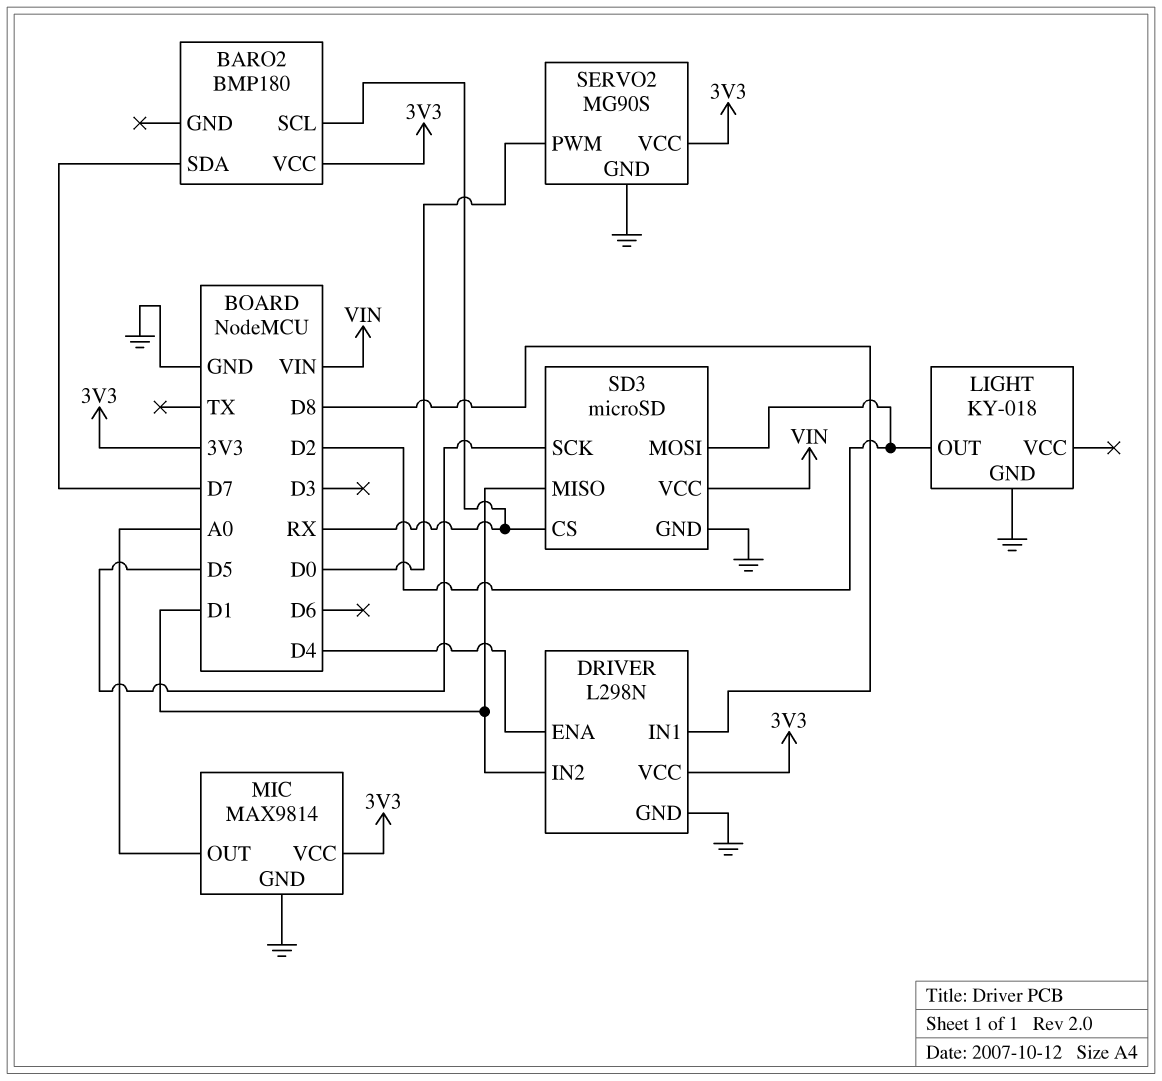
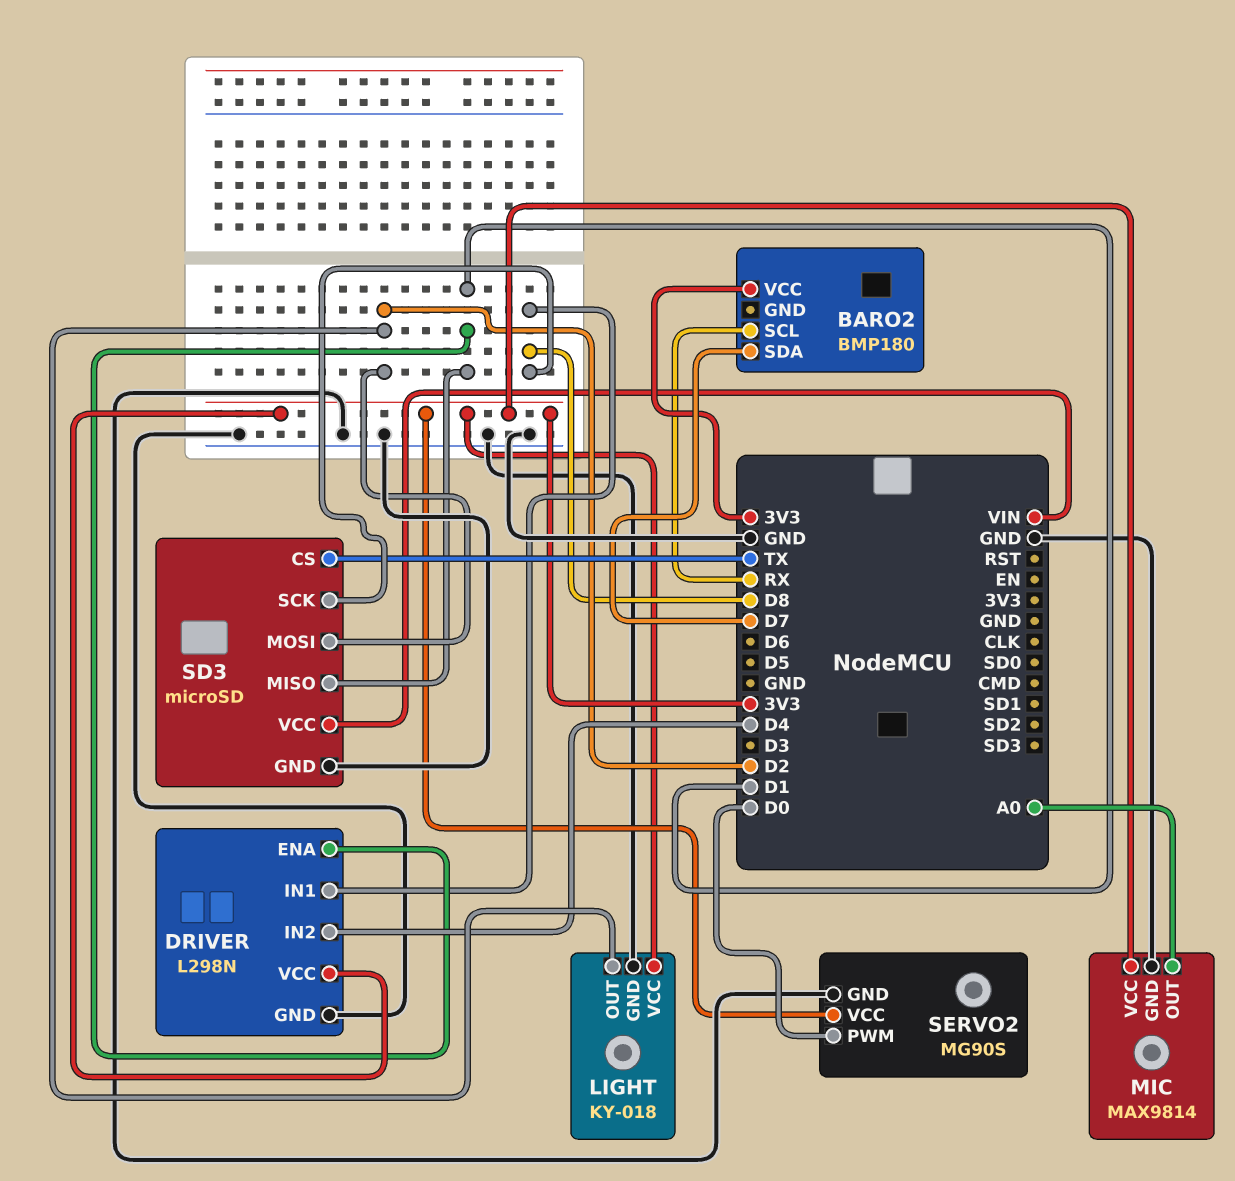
DRIVER pin ENA: D4 -> D1
DRIVER pin IN2: D1 -> D4
LIGHT pin VCC: none -> 3V3
SD3 pin CS: RX -> TX
SD3 pin SCK: D5 -> D8

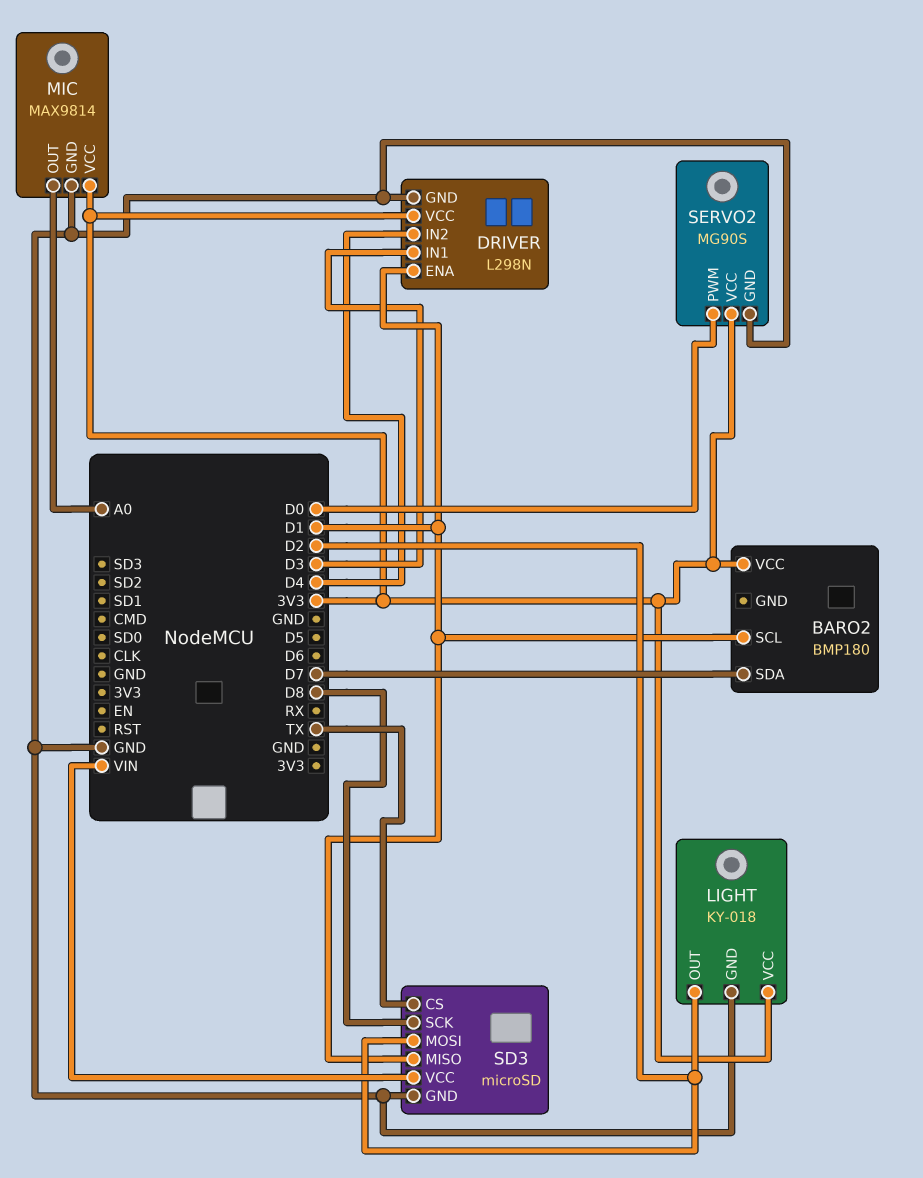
BARO2 pin SCL: RX -> D1
DRIVER pin IN1: D8 -> D3

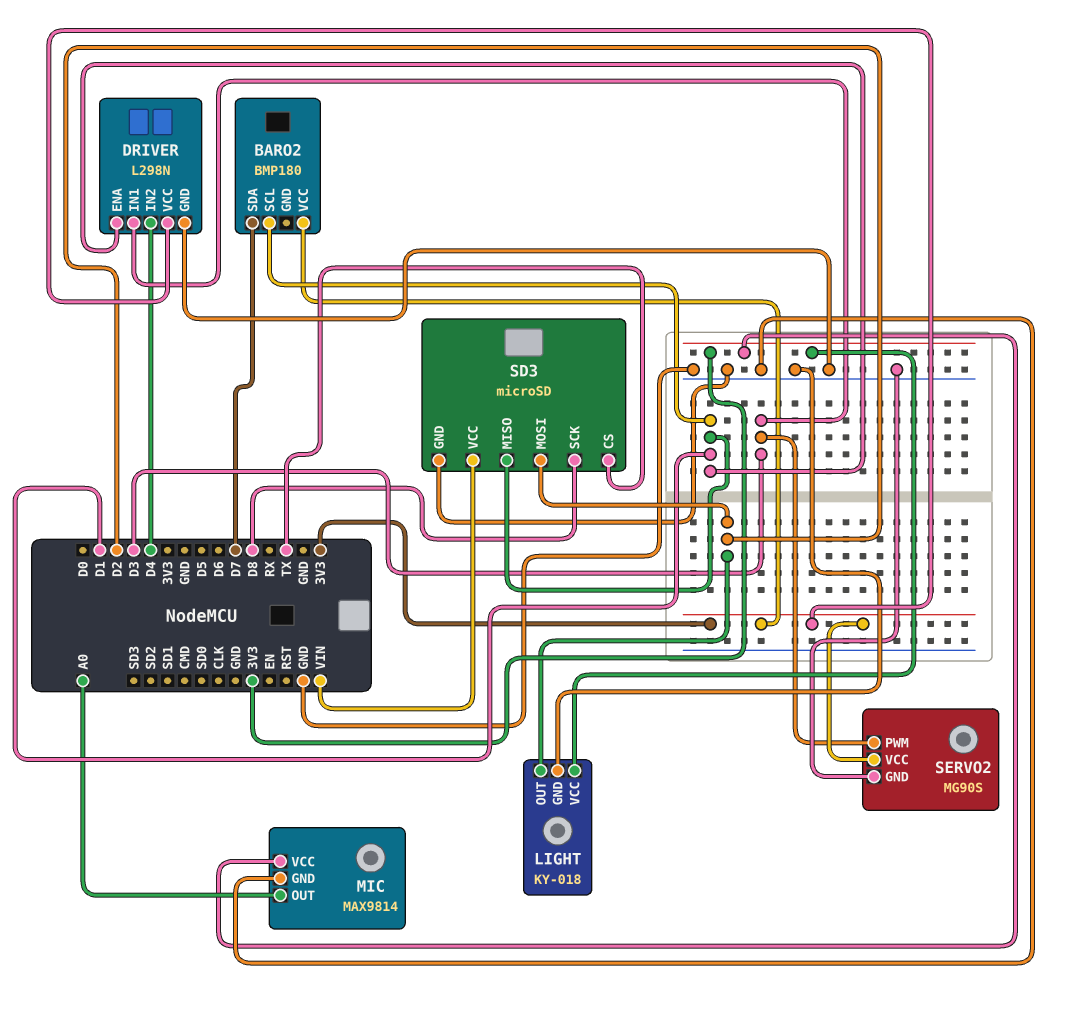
SERVO2 pin PWM: D0 -> D3

